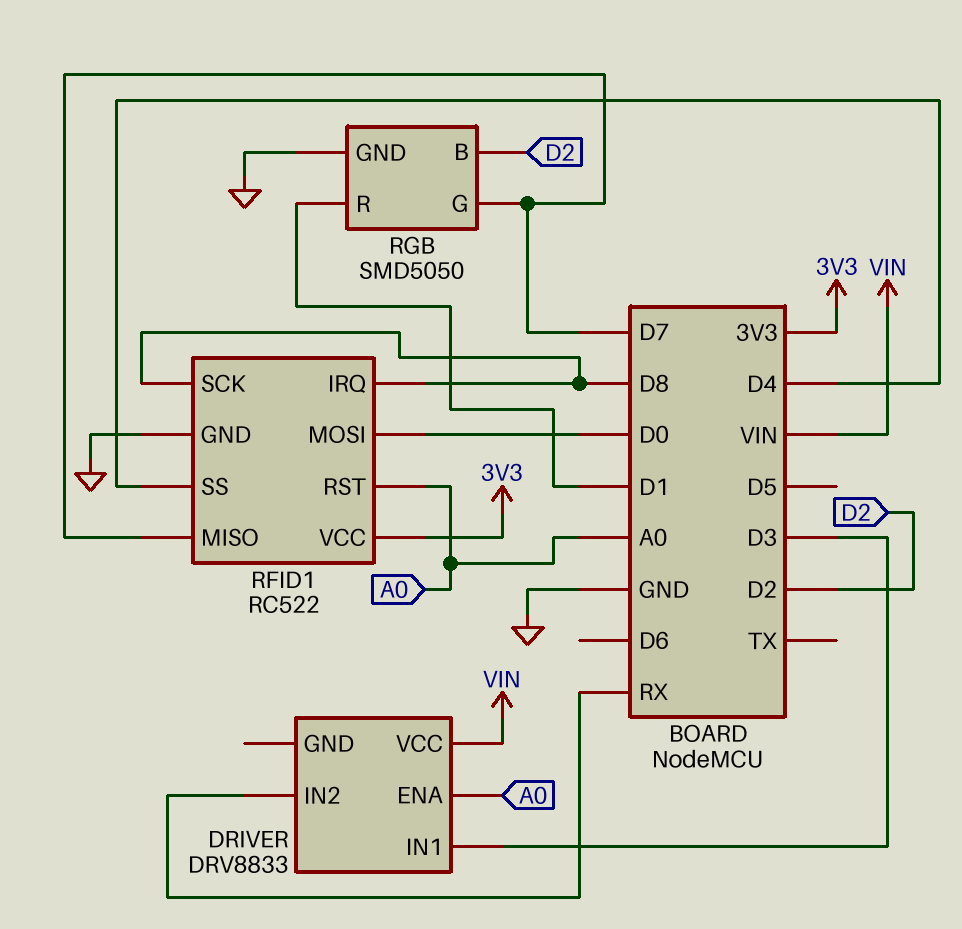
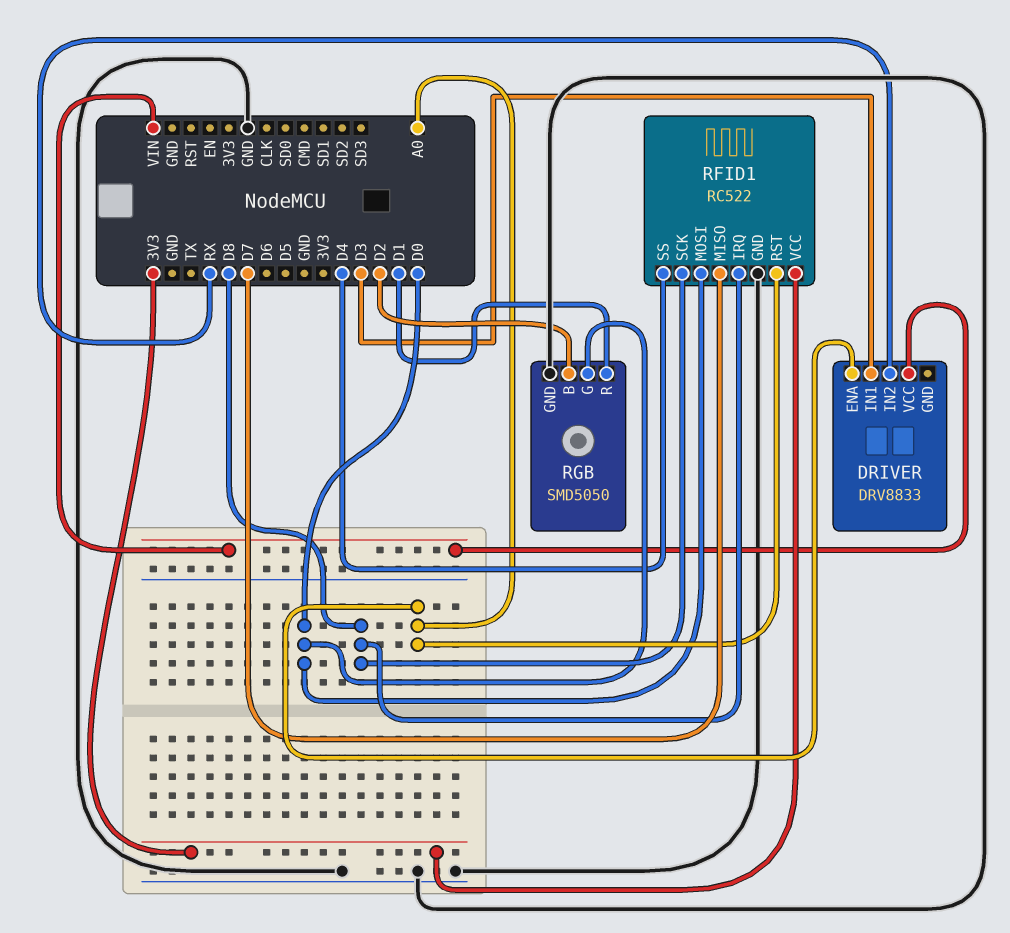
RGB pin G: D7 -> D0

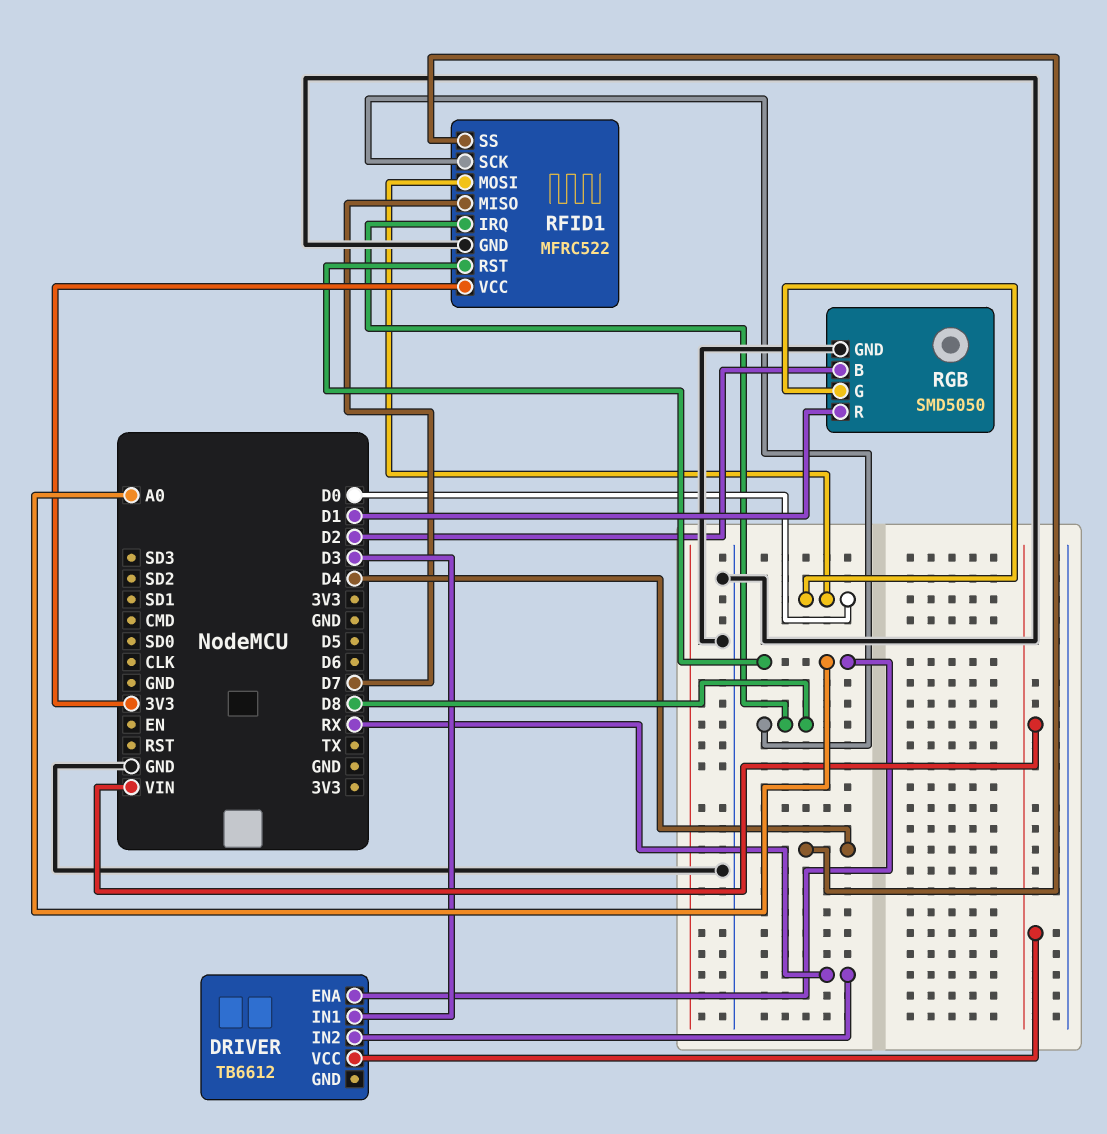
DRIVER: DRV8833 -> TB6612
RFID1: RC522 -> MFRC522

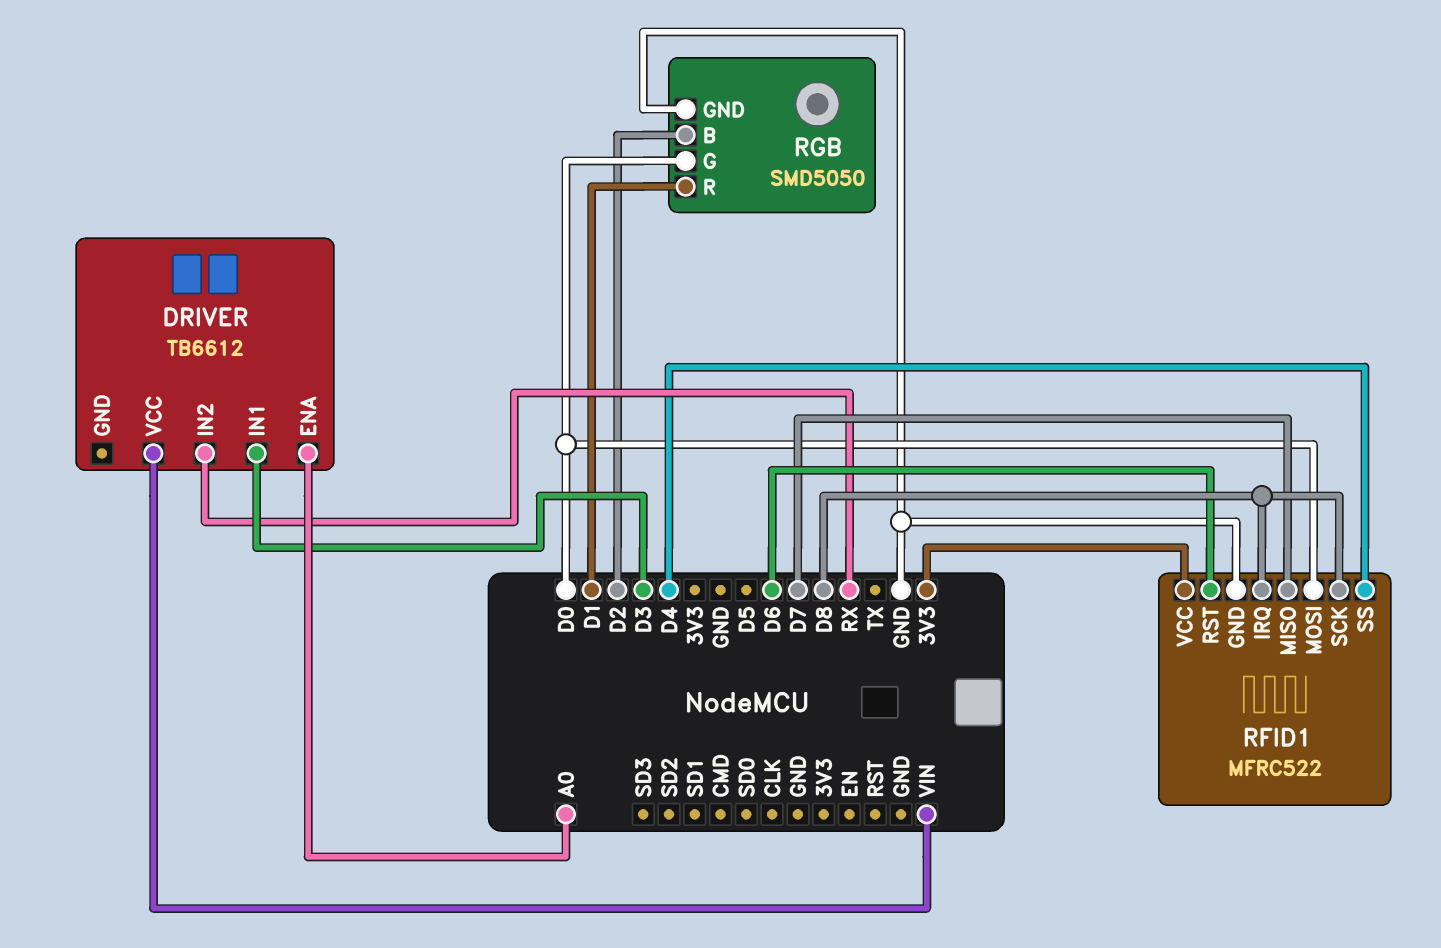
RFID1 pin RST: A0 -> D6

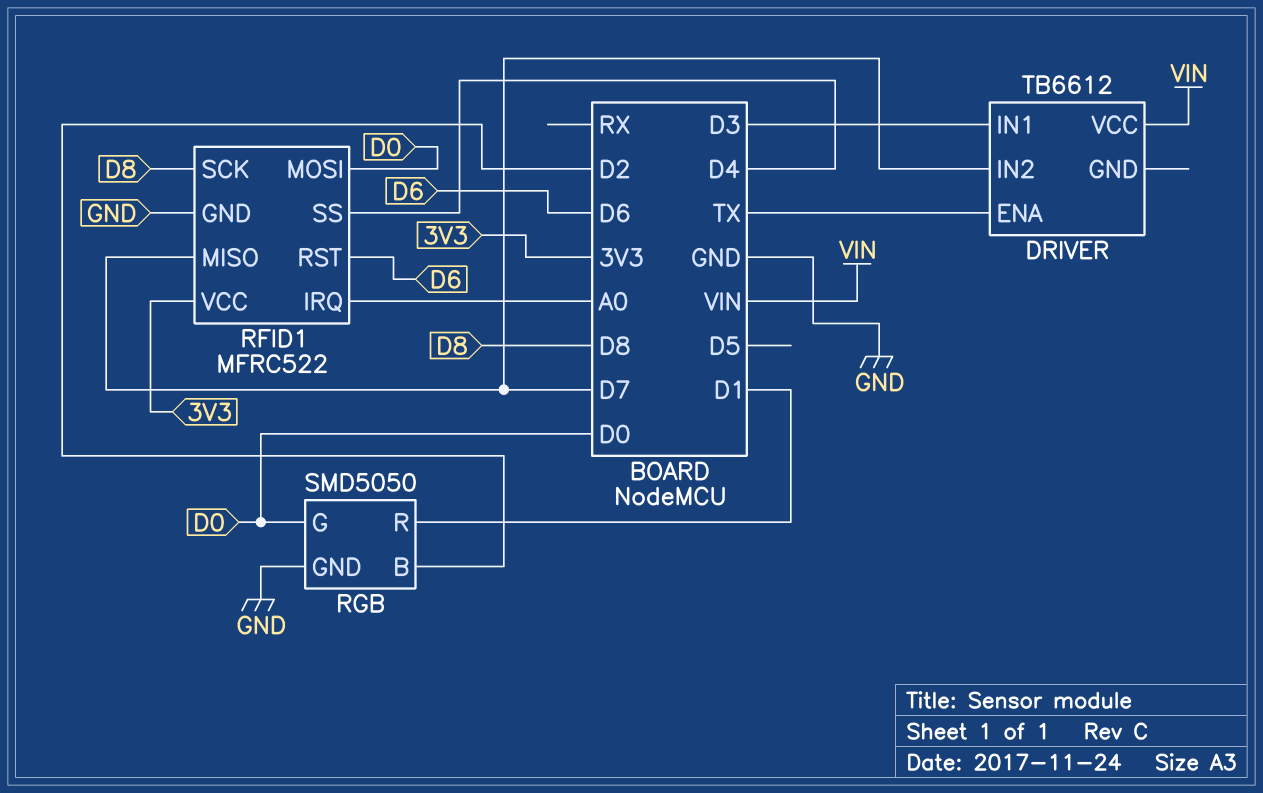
DRIVER pin ENA: A0 -> TX
DRIVER pin IN2: RX -> D7
RFID1 pin IRQ: D8 -> A0

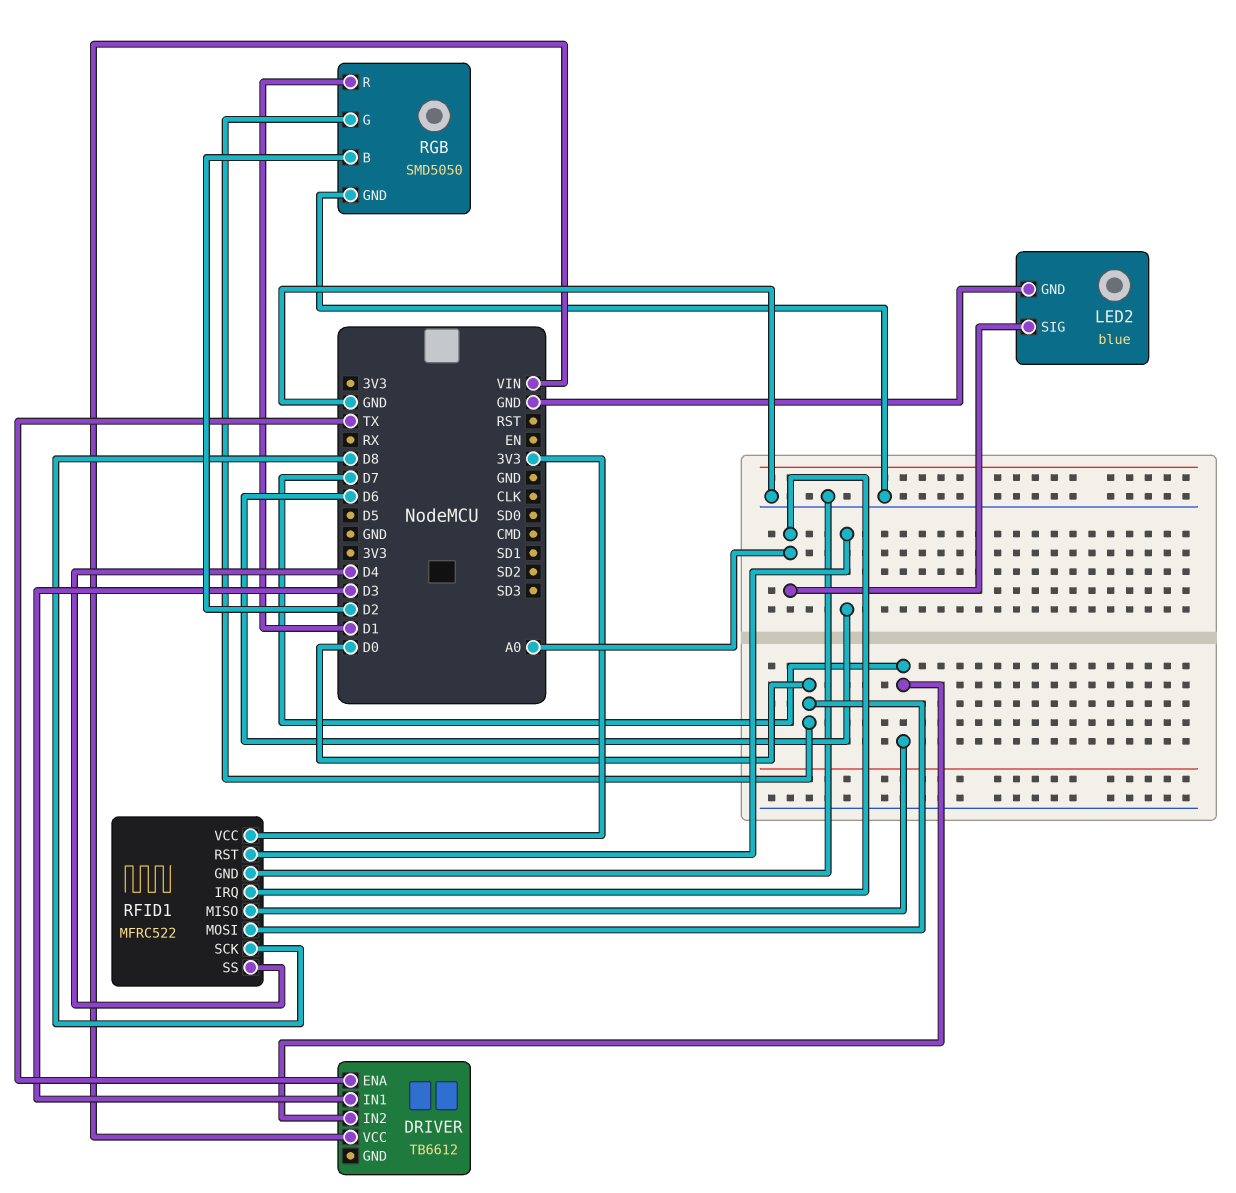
LED2: none -> blue
LED2 pin GND: none -> GND
LED2 pin SIG: none -> A0

